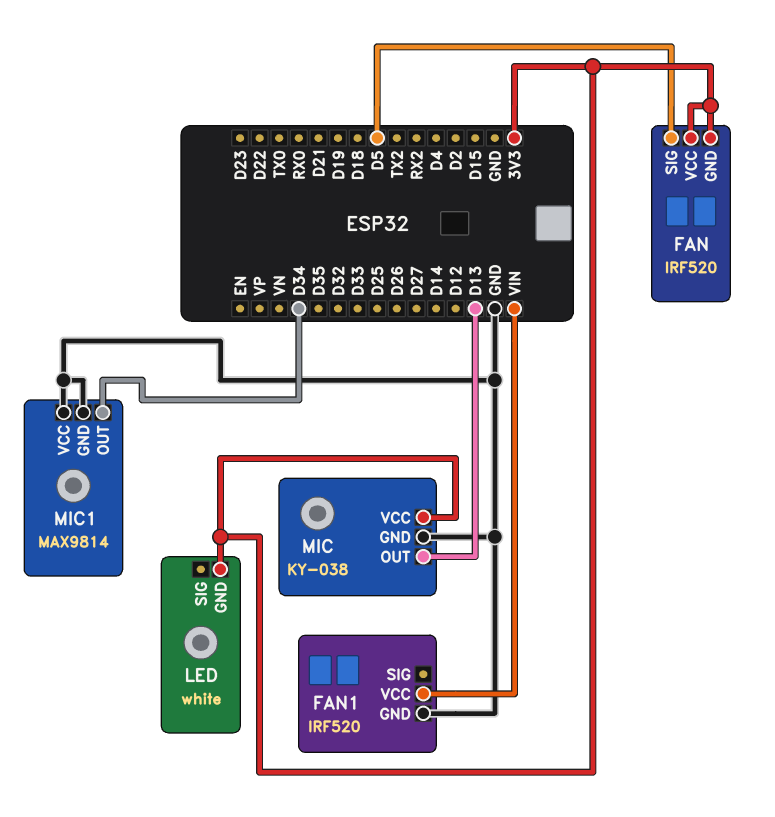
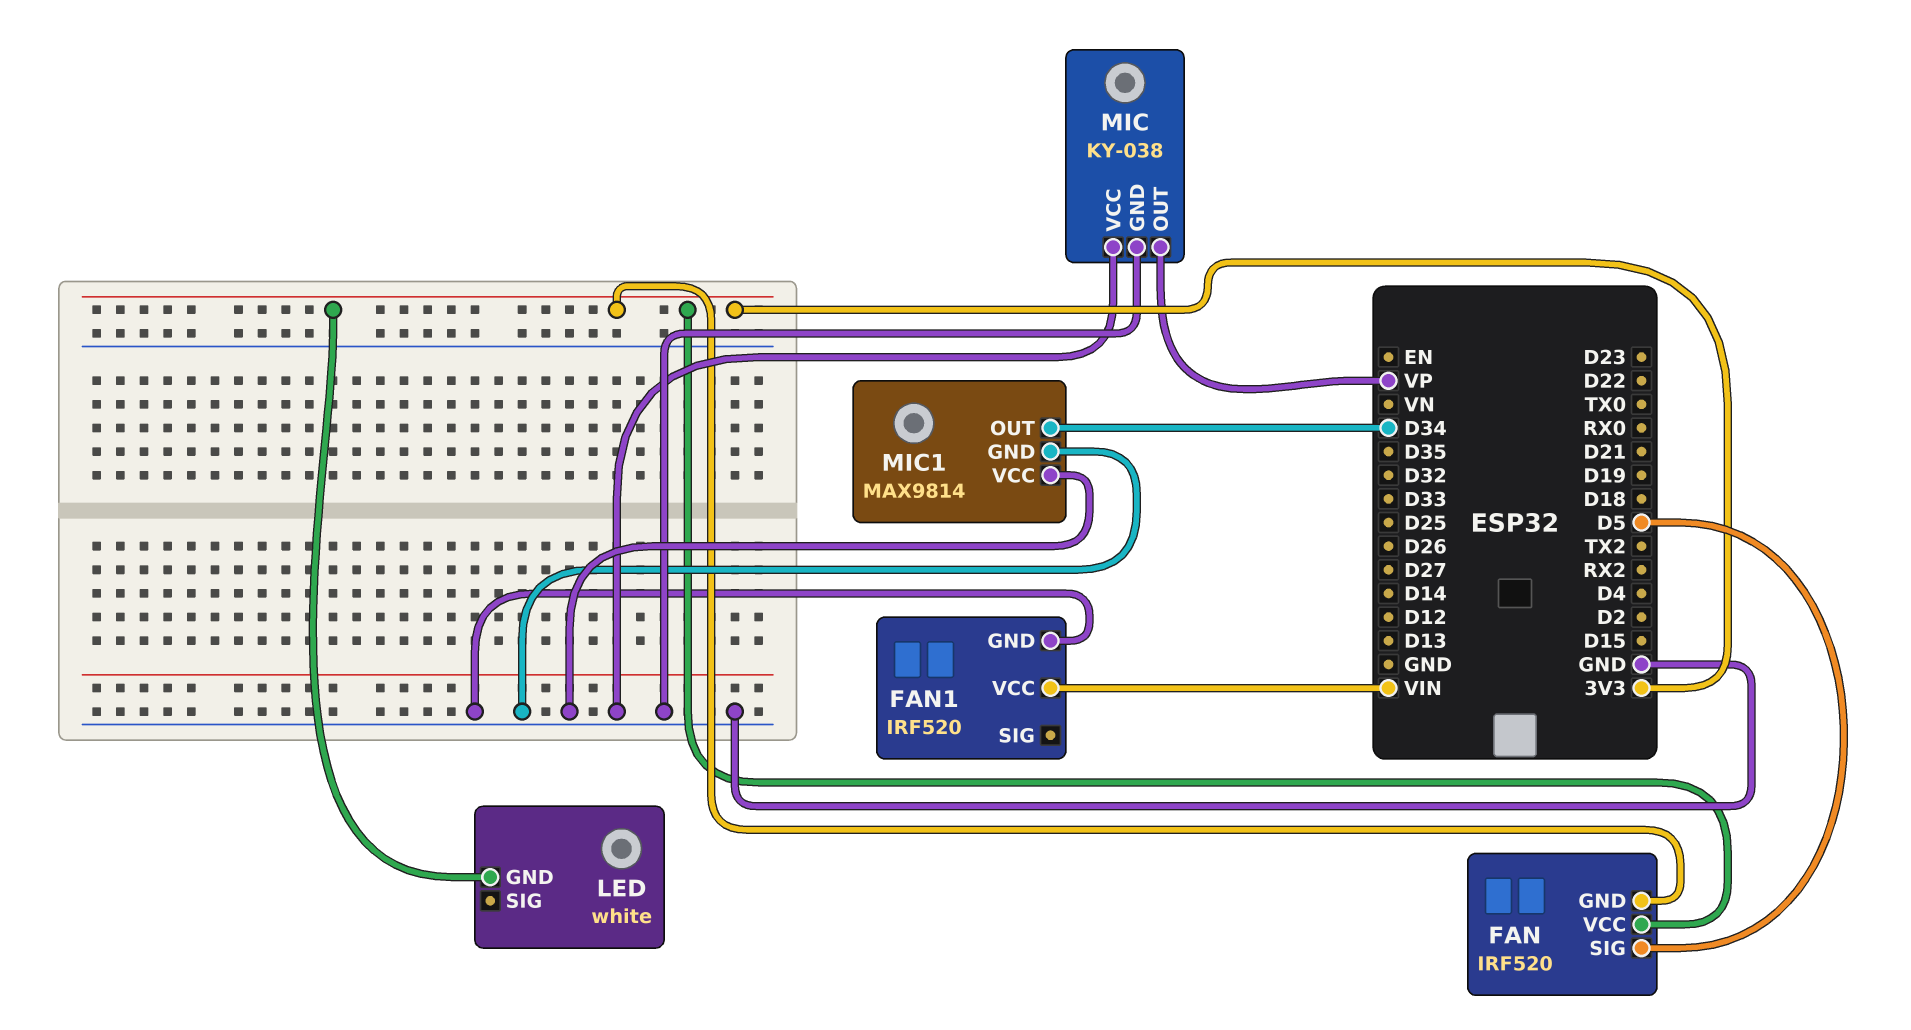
MIC pin OUT: D13 -> VP
MIC pin VCC: 3V3 -> GND

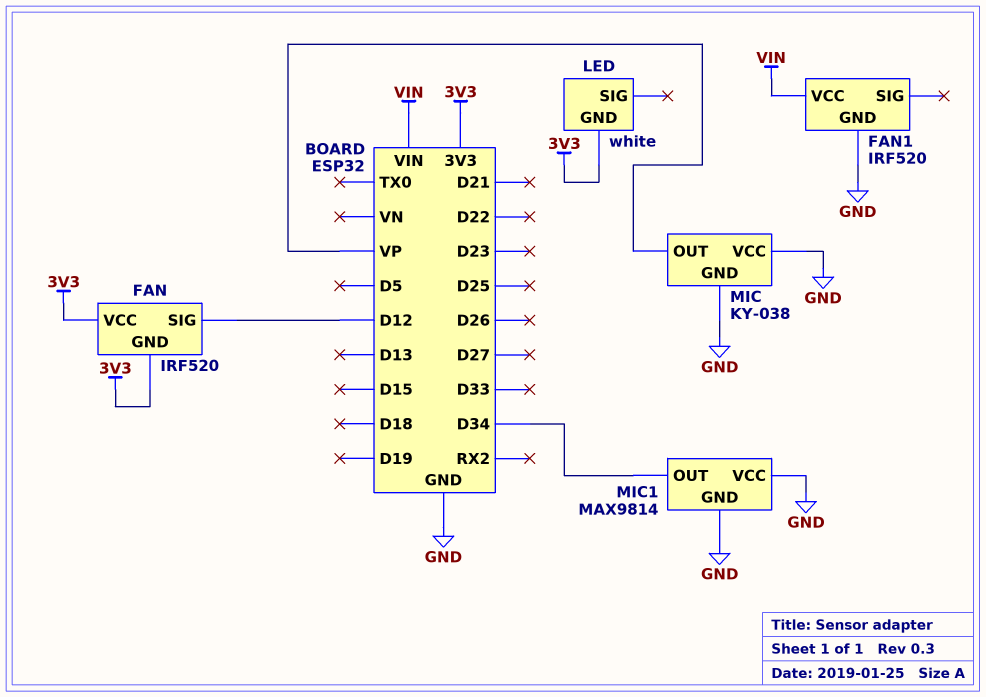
FAN pin SIG: D5 -> D12

